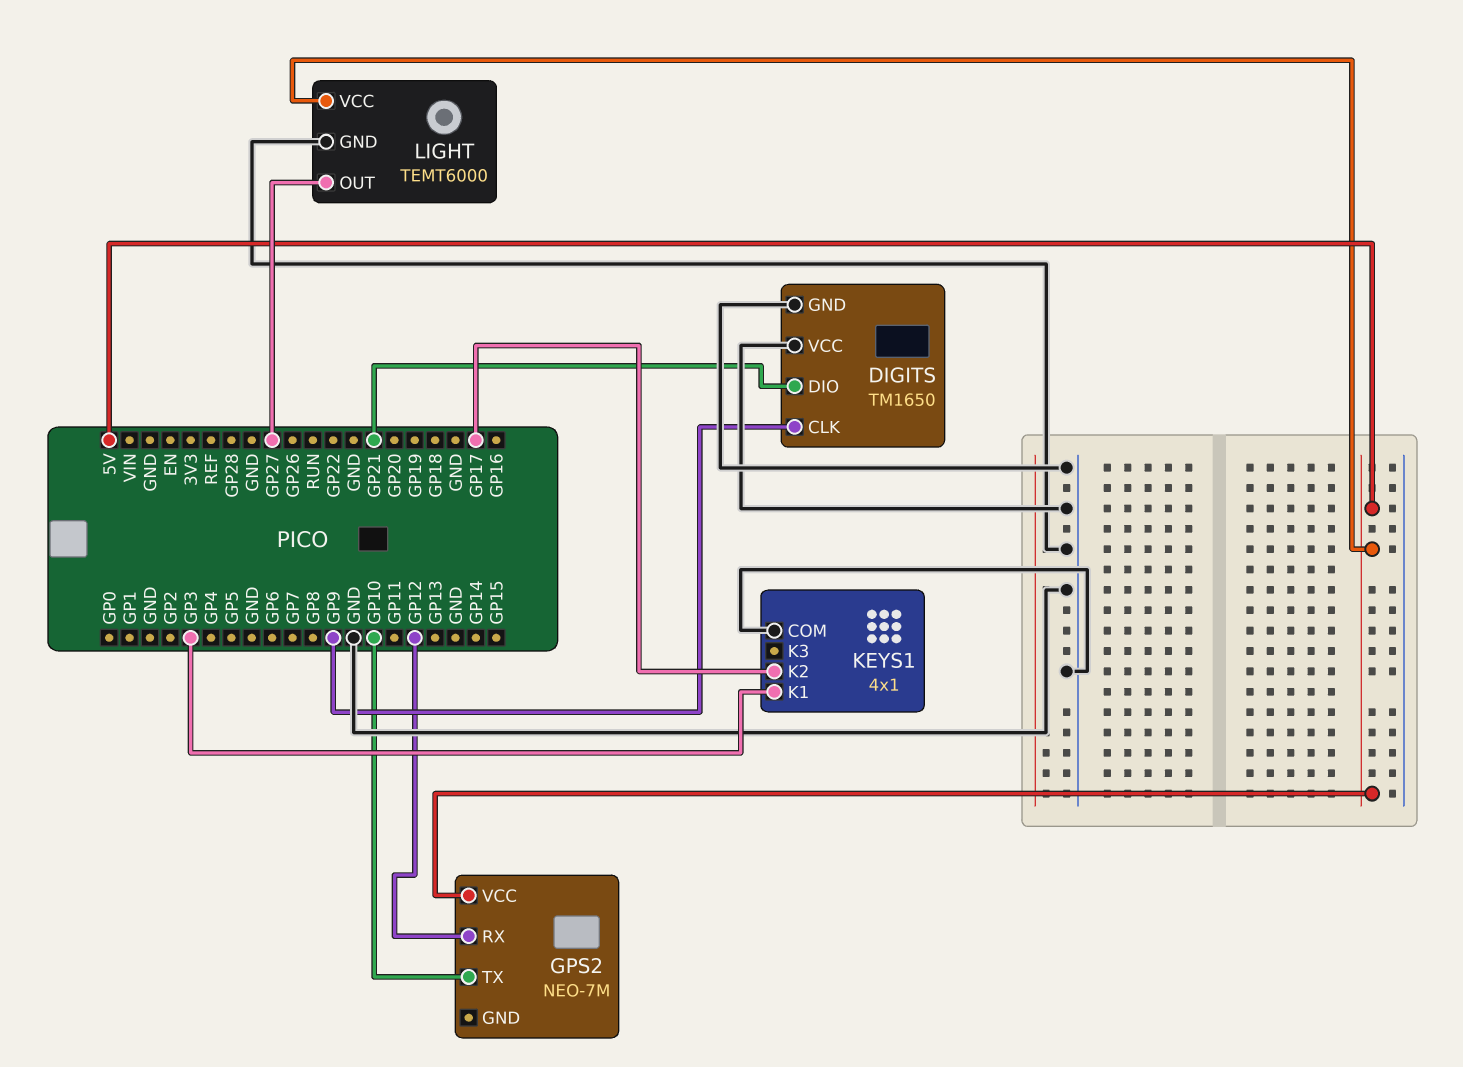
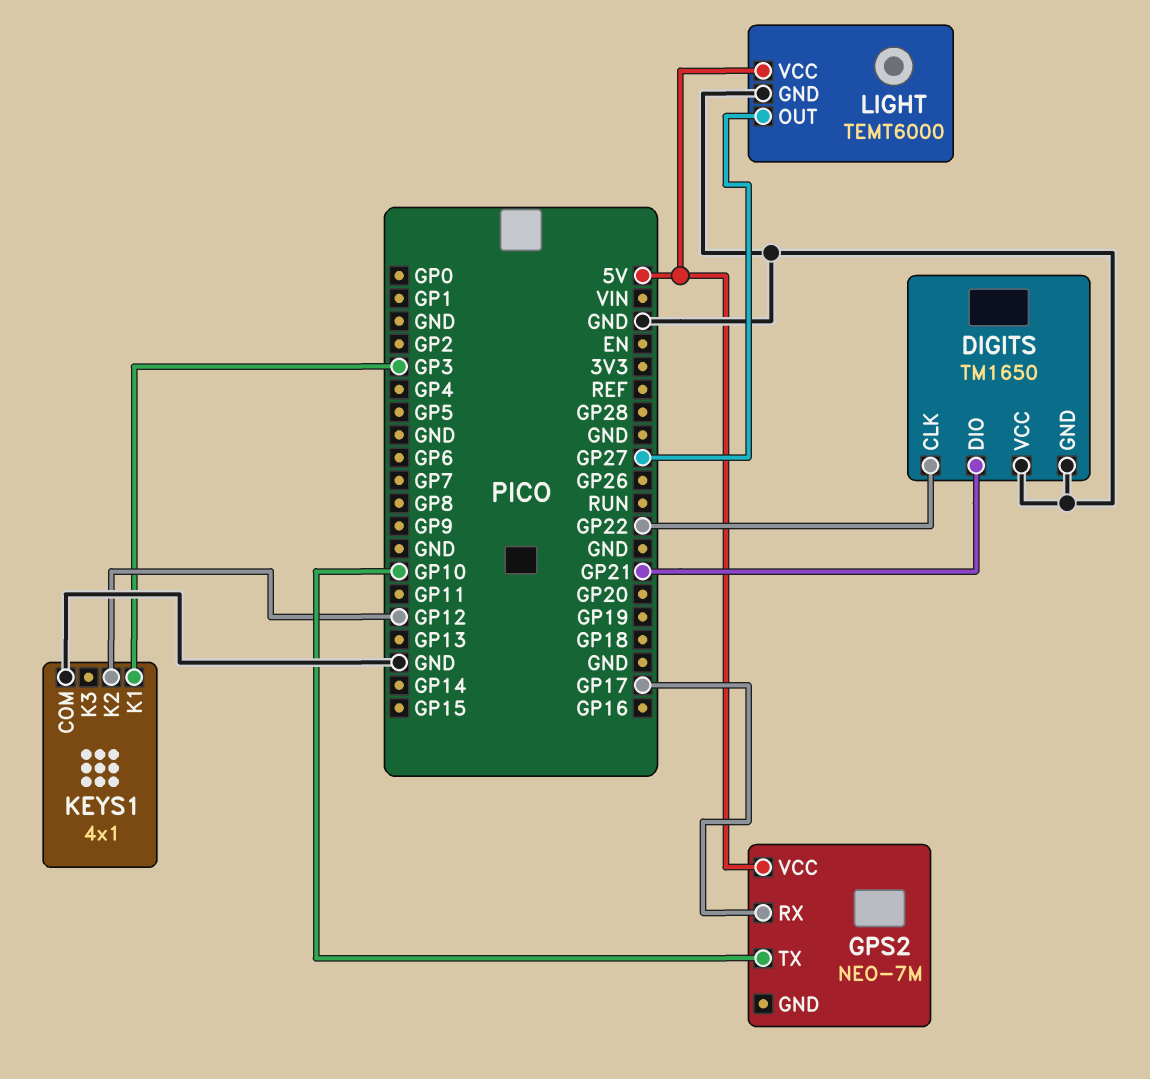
DIGITS pin CLK: GP9 -> GP22
GPS2 pin RX: GP12 -> GP17
KEYS1 pin K2: GP17 -> GP12

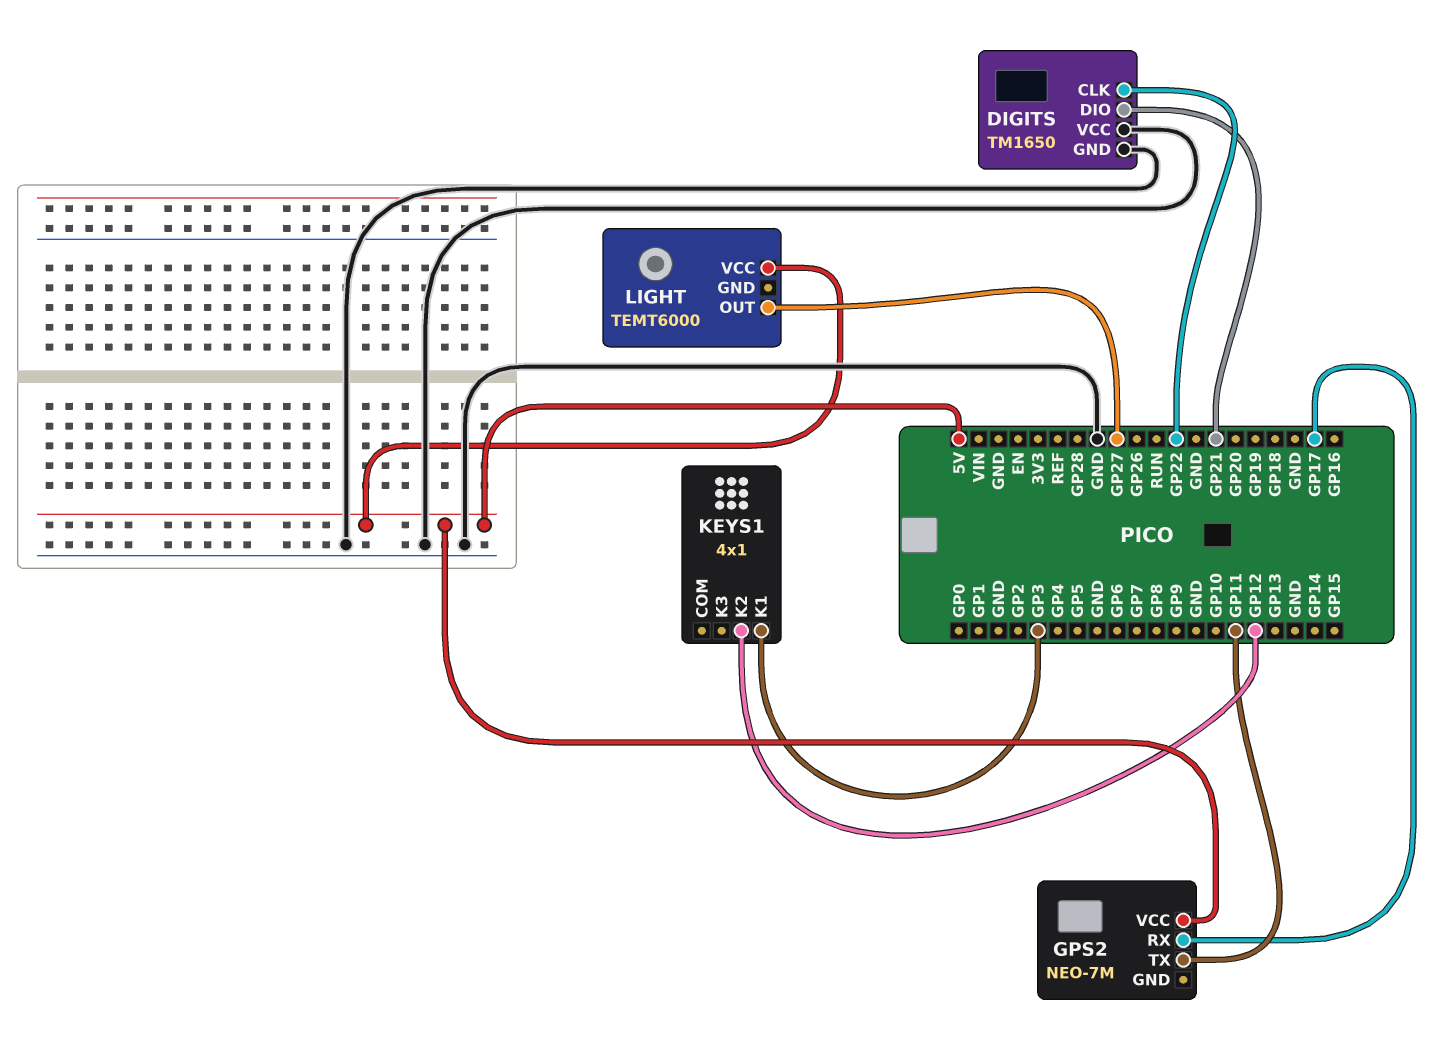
GPS2 pin TX: GP10 -> GP11
KEYS1 pin COM: GND -> none
LIGHT pin GND: GND -> none

